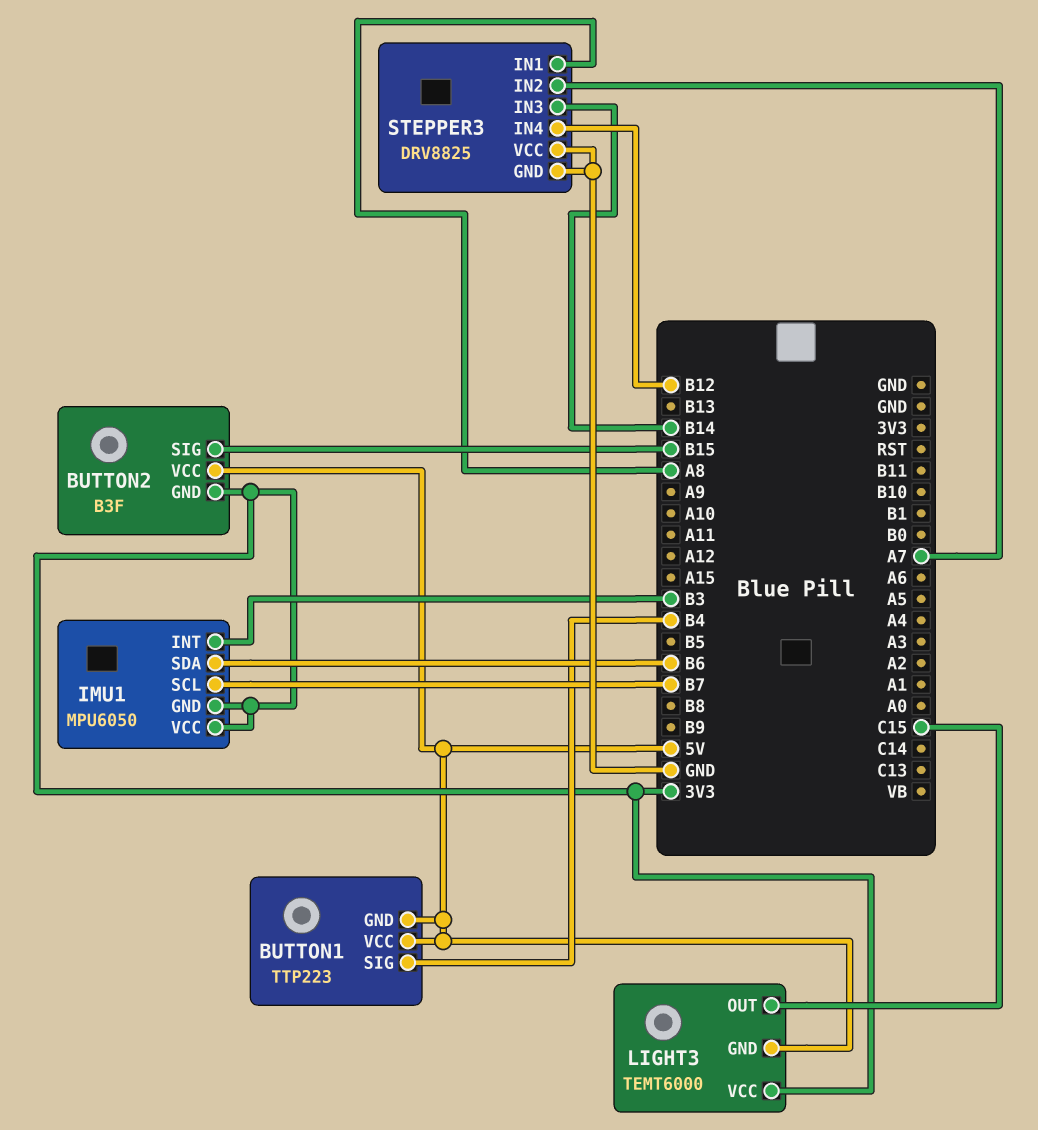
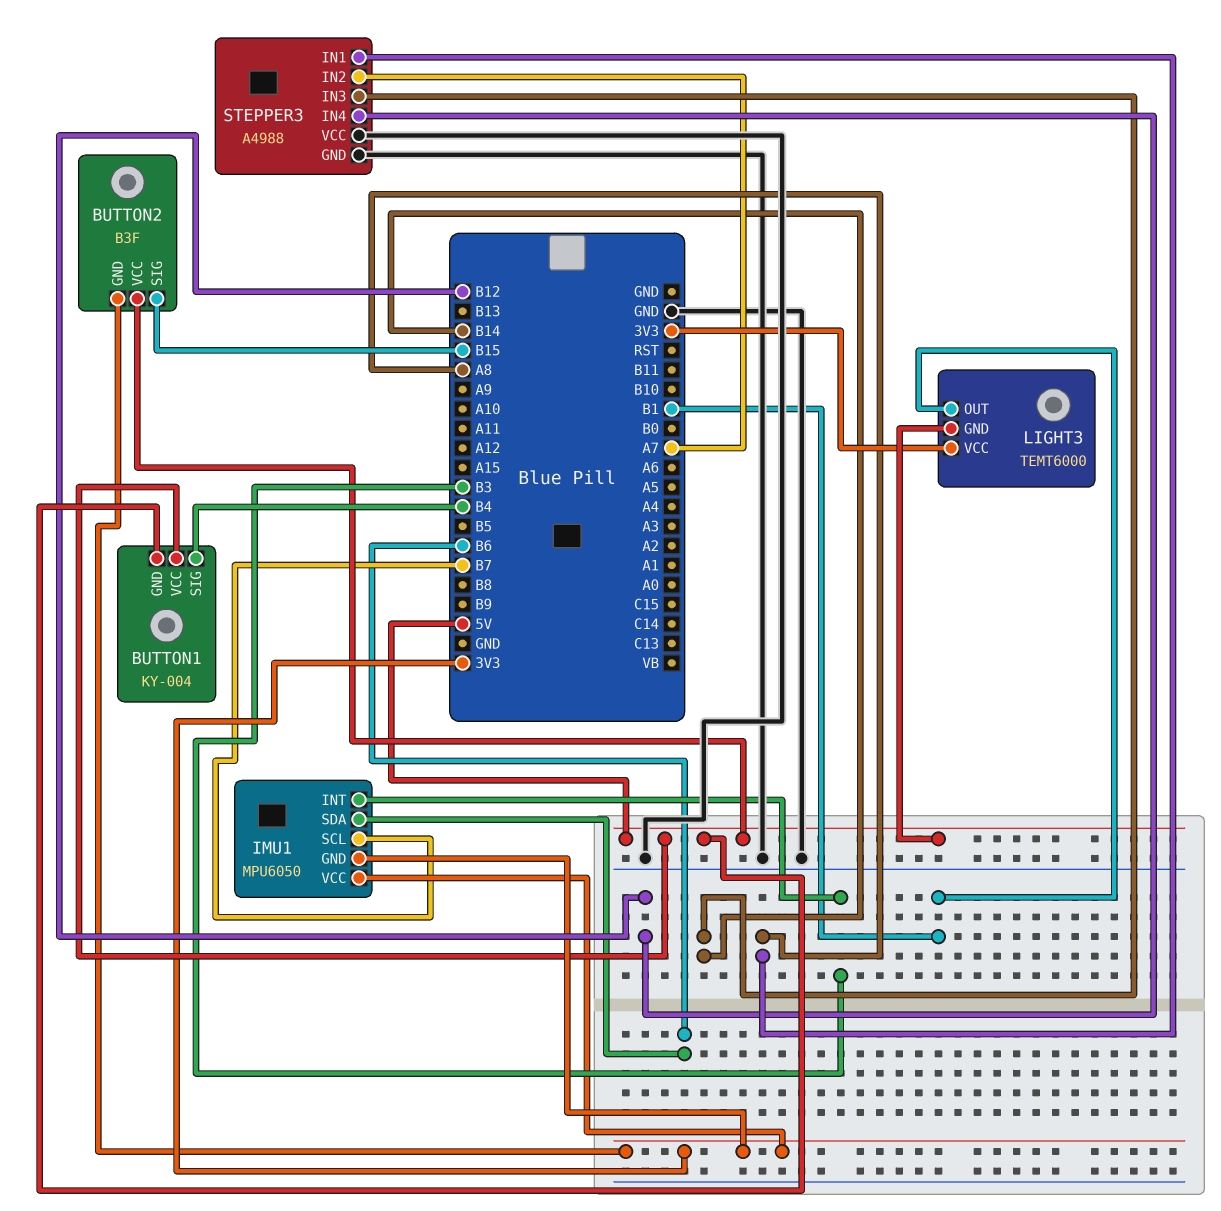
BUTTON1: TTP223 -> KY-004
LIGHT3 pin OUT: C15 -> B1
STEPPER3: DRV8825 -> A4988

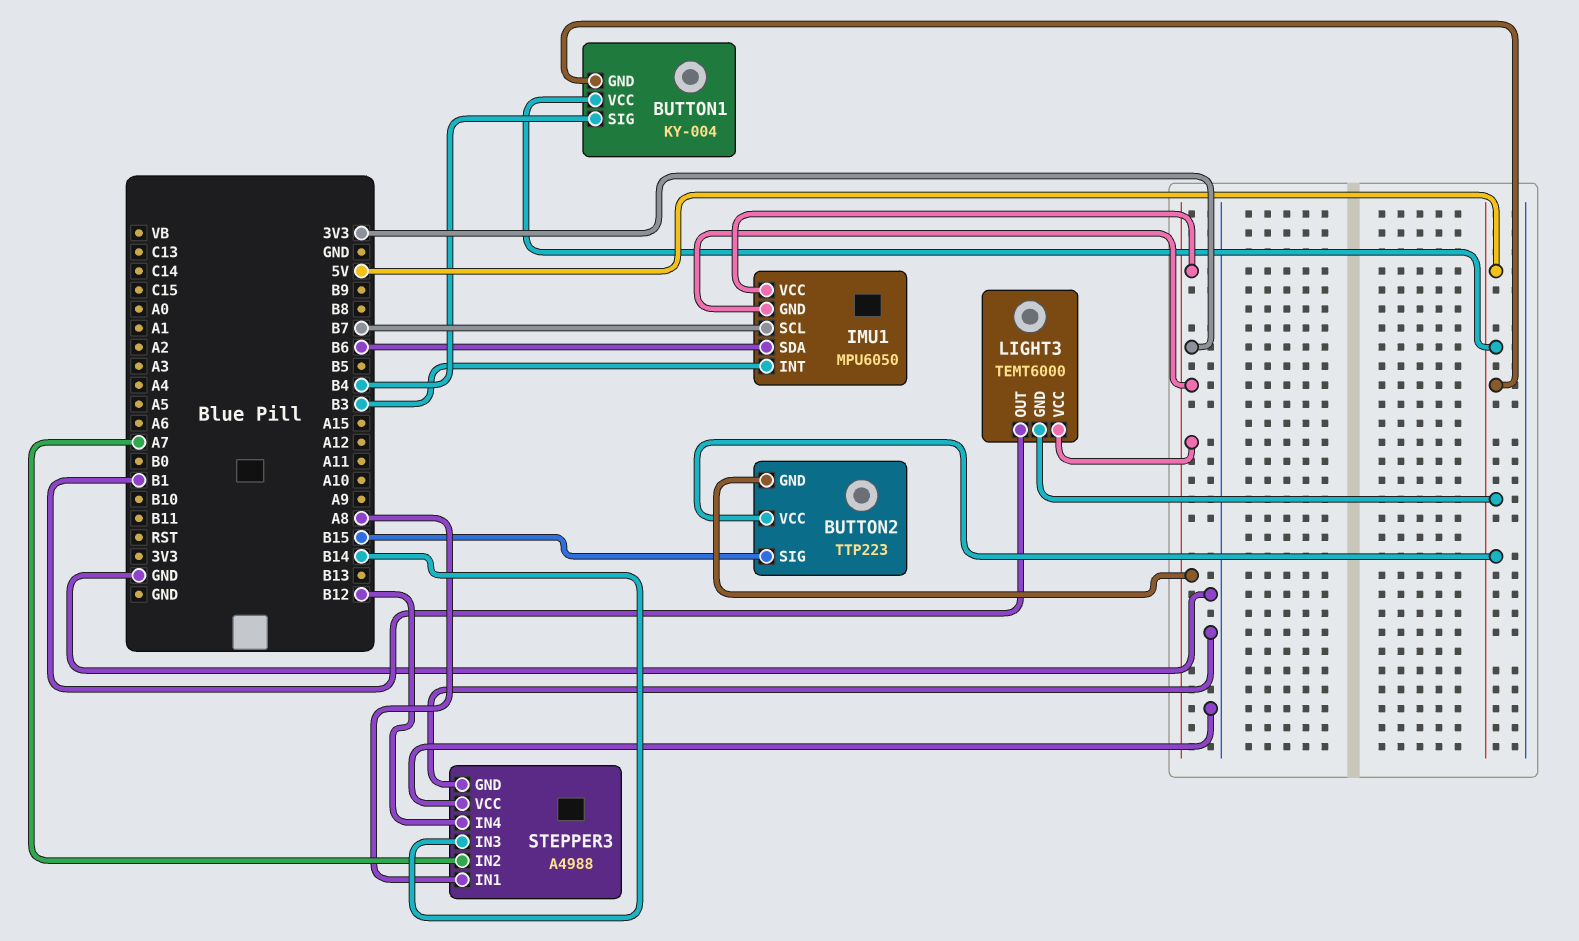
BUTTON2: B3F -> TTP223

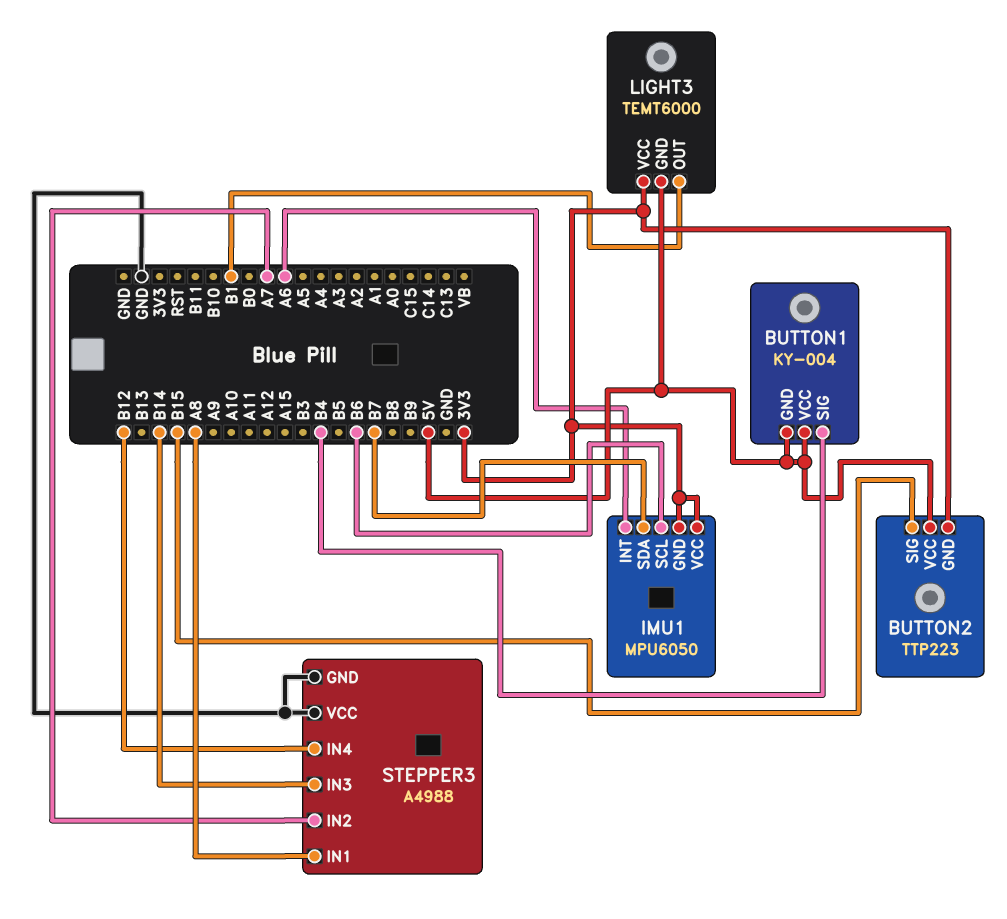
IMU1 pin INT: B3 -> A6
IMU1 pin SCL: B7 -> B6
IMU1 pin SDA: B6 -> B7

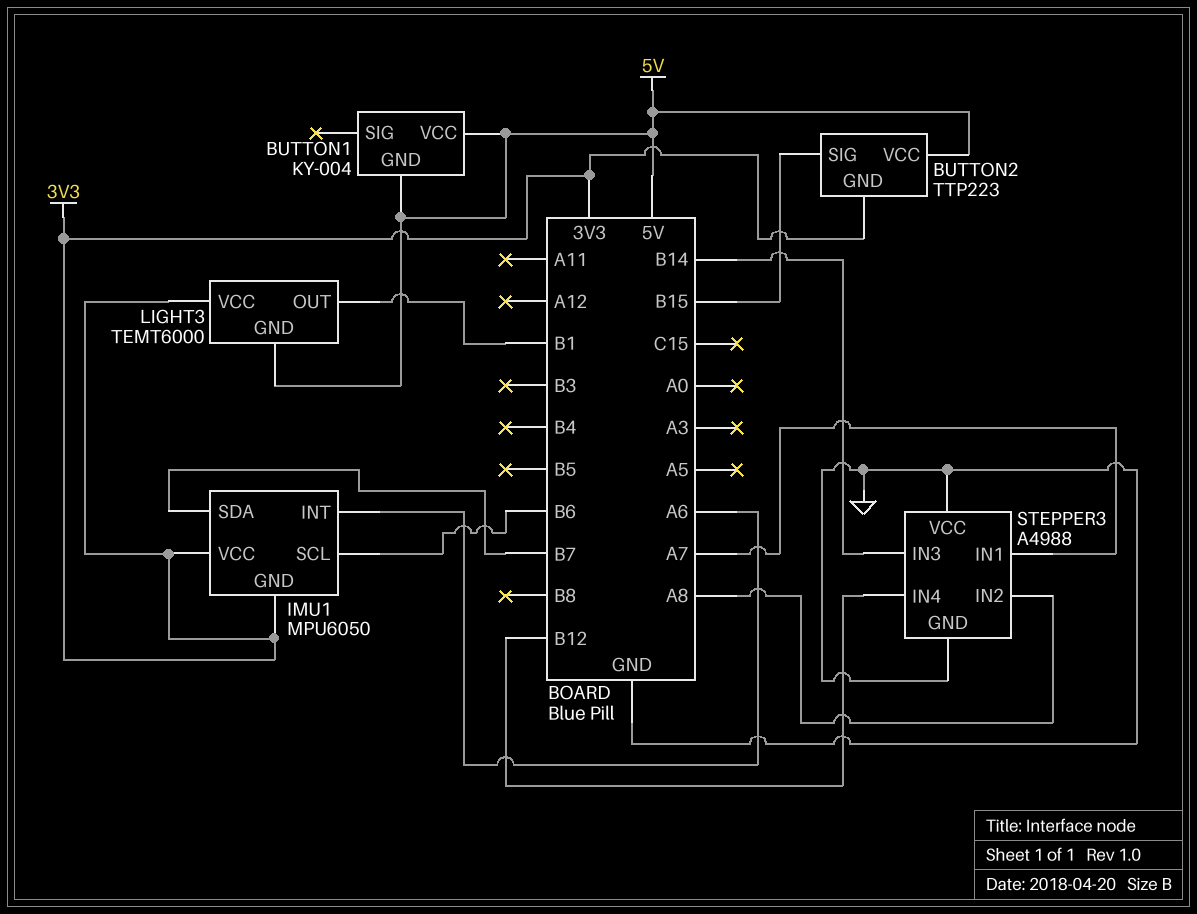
BUTTON1 pin SIG: B4 -> none
STEPPER3 pin IN1: A8 -> A7
STEPPER3 pin IN2: A7 -> A8

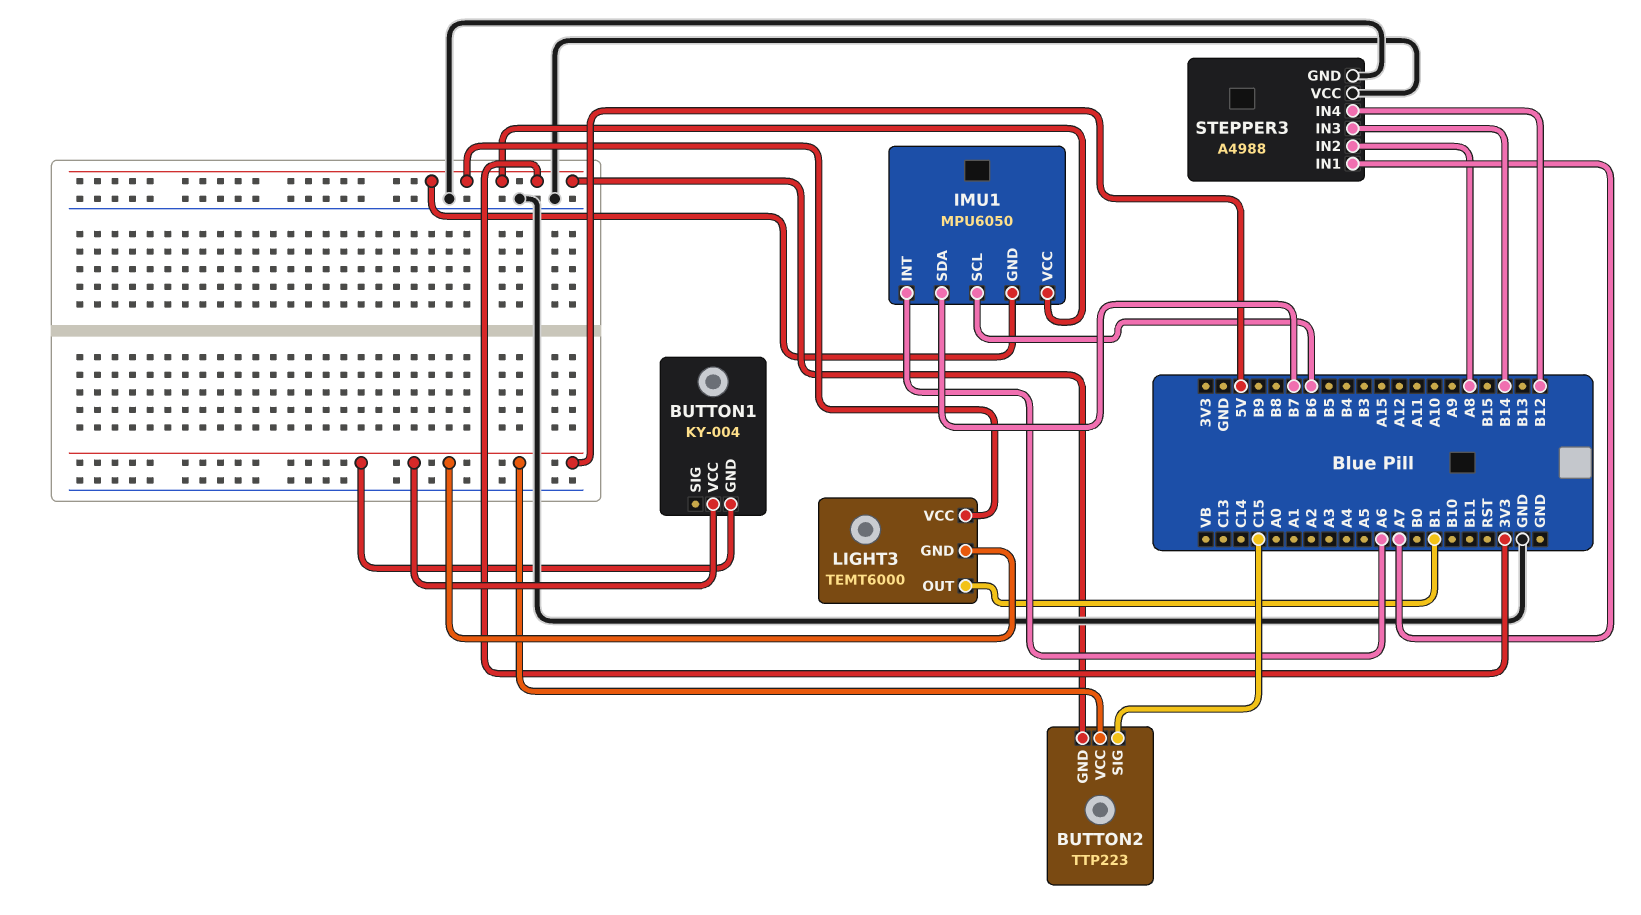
BUTTON2 pin SIG: B15 -> C15

